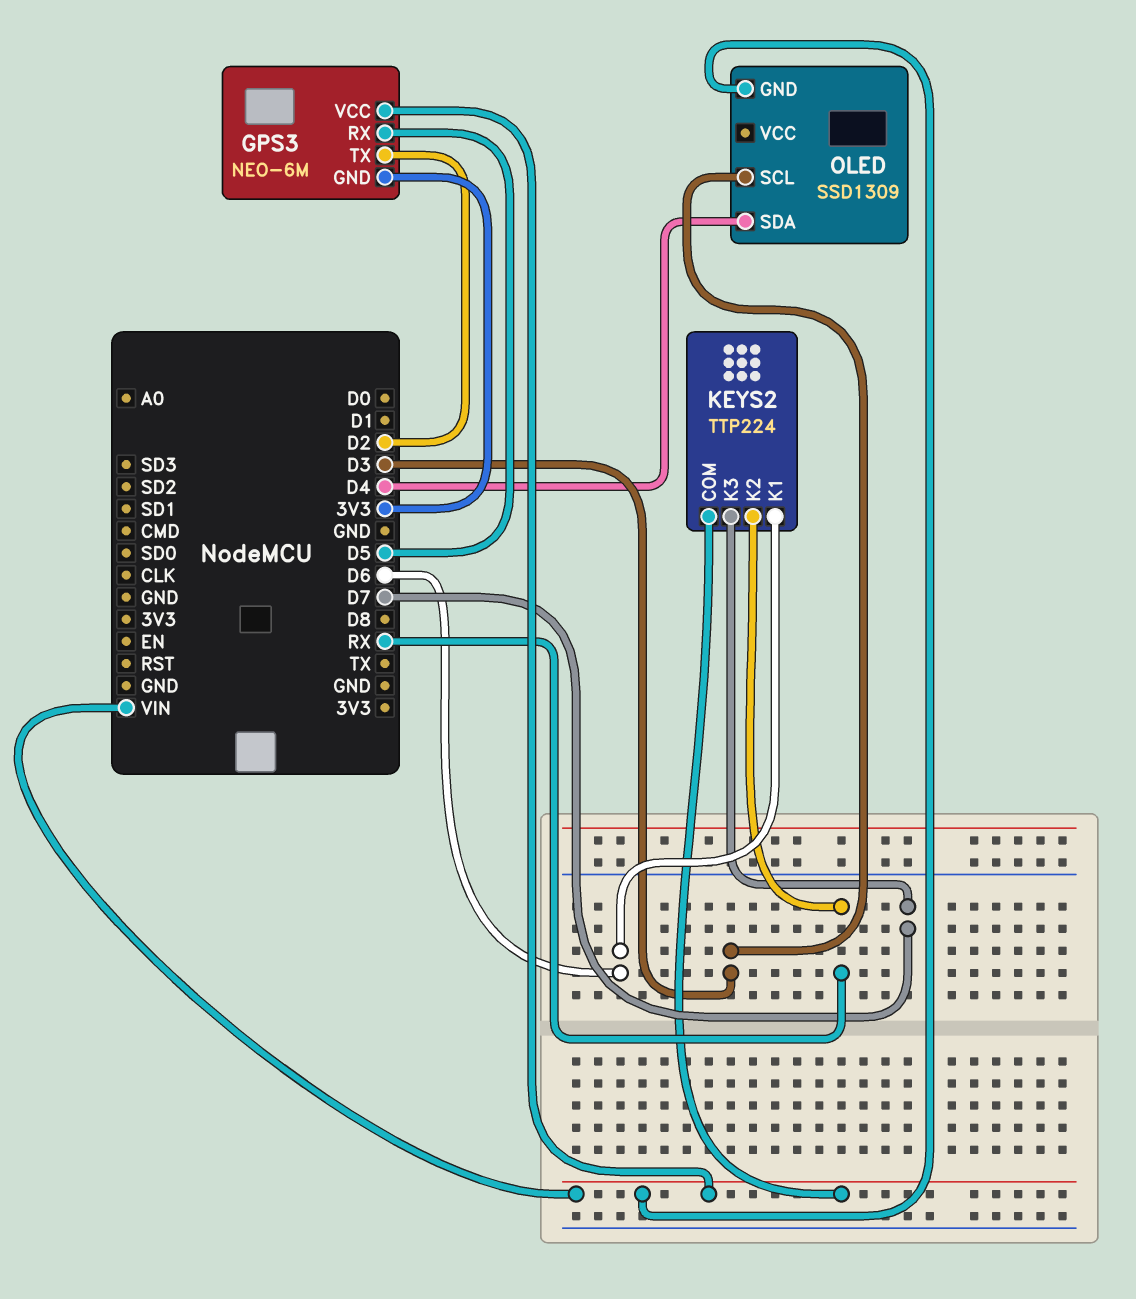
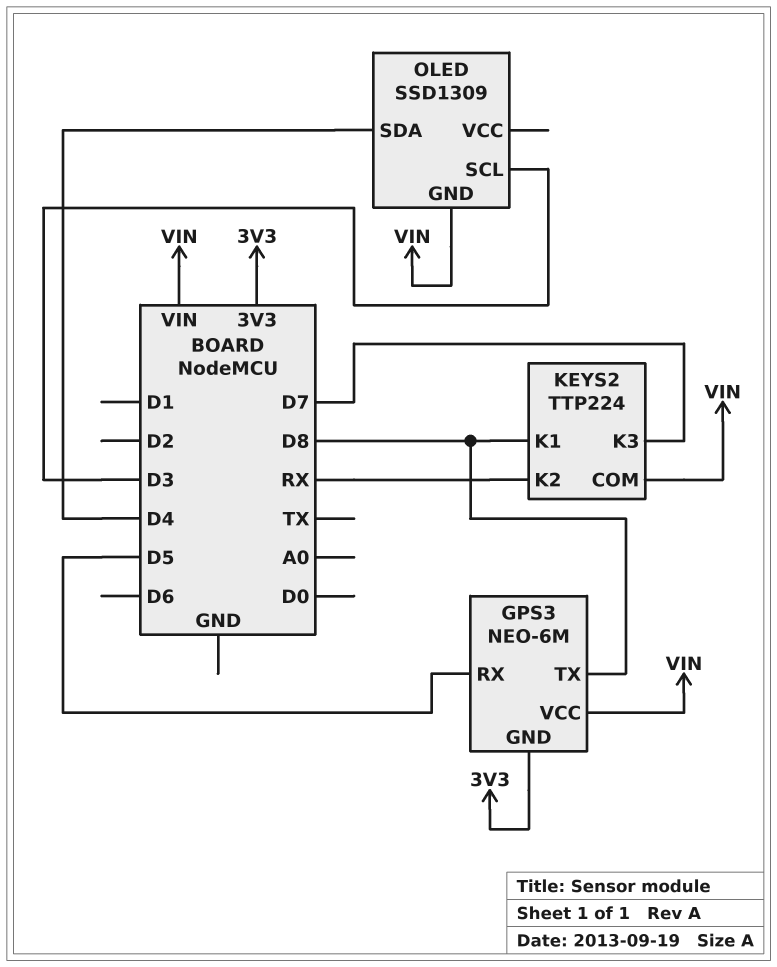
GPS3 pin TX: D2 -> D8
KEYS2 pin K1: D6 -> D8

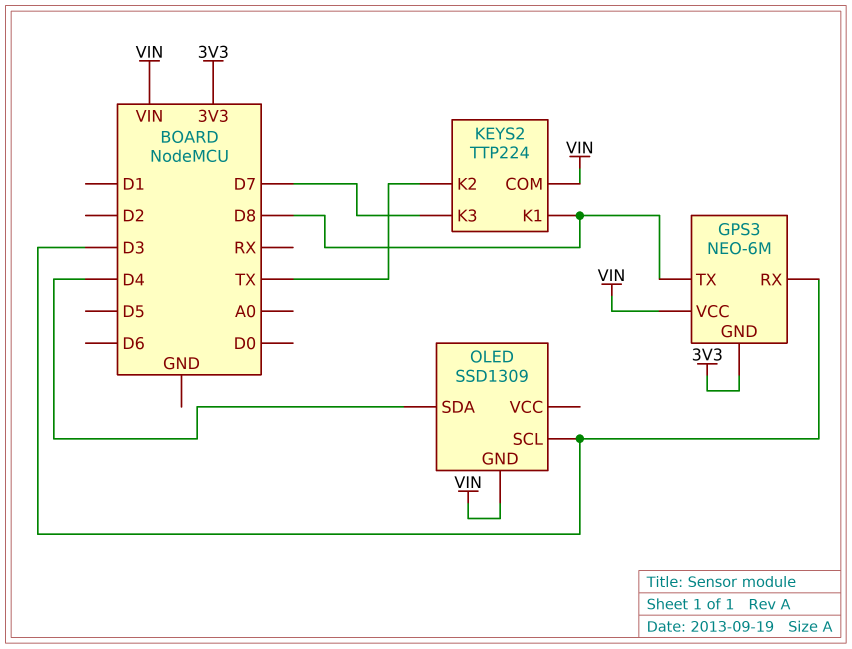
GPS3 pin RX: D5 -> D3
KEYS2 pin K2: RX -> TX

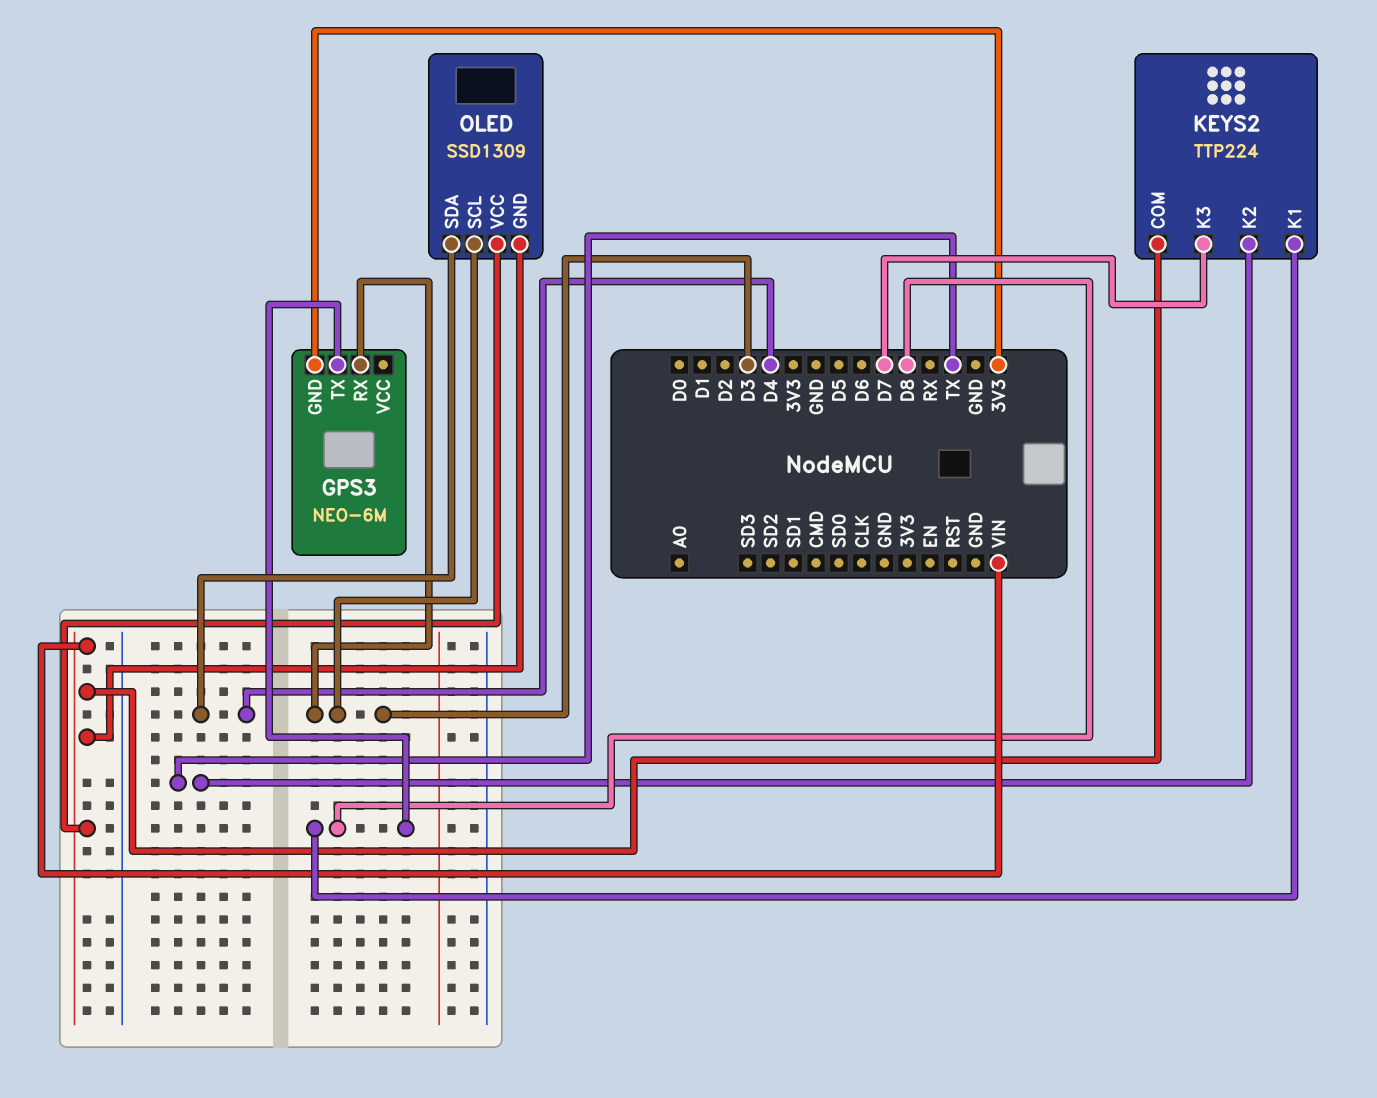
GPS3 pin VCC: VIN -> none
OLED pin VCC: none -> VIN

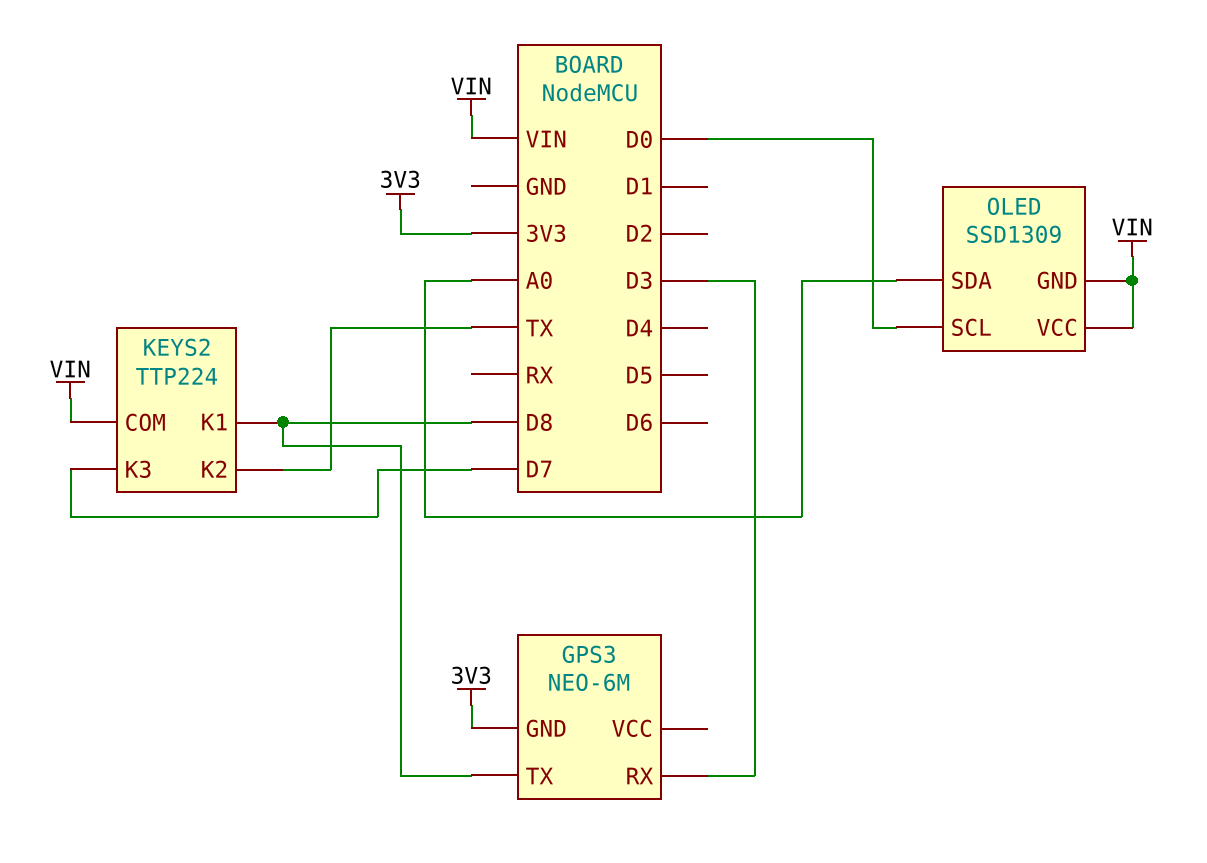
OLED pin SCL: D3 -> D0
OLED pin SDA: D4 -> A0

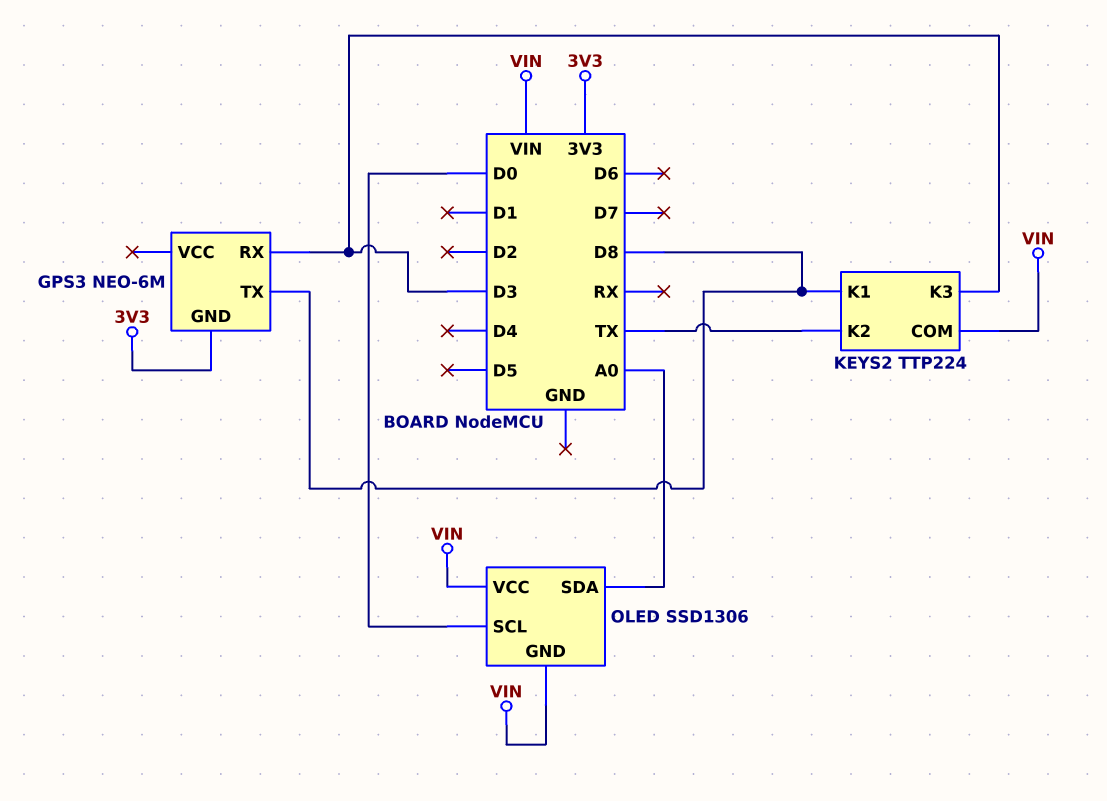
KEYS2 pin K3: D7 -> D3
OLED: SSD1309 -> SSD1306

